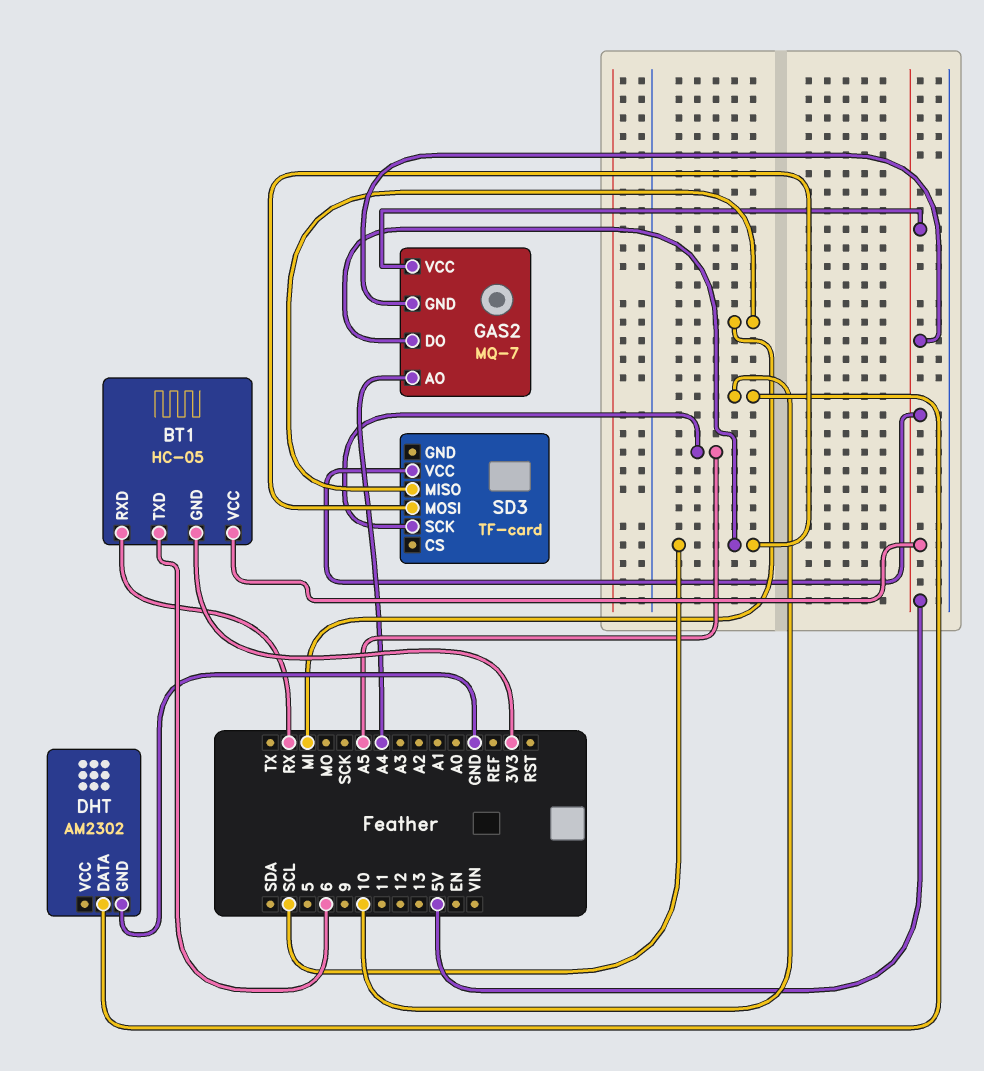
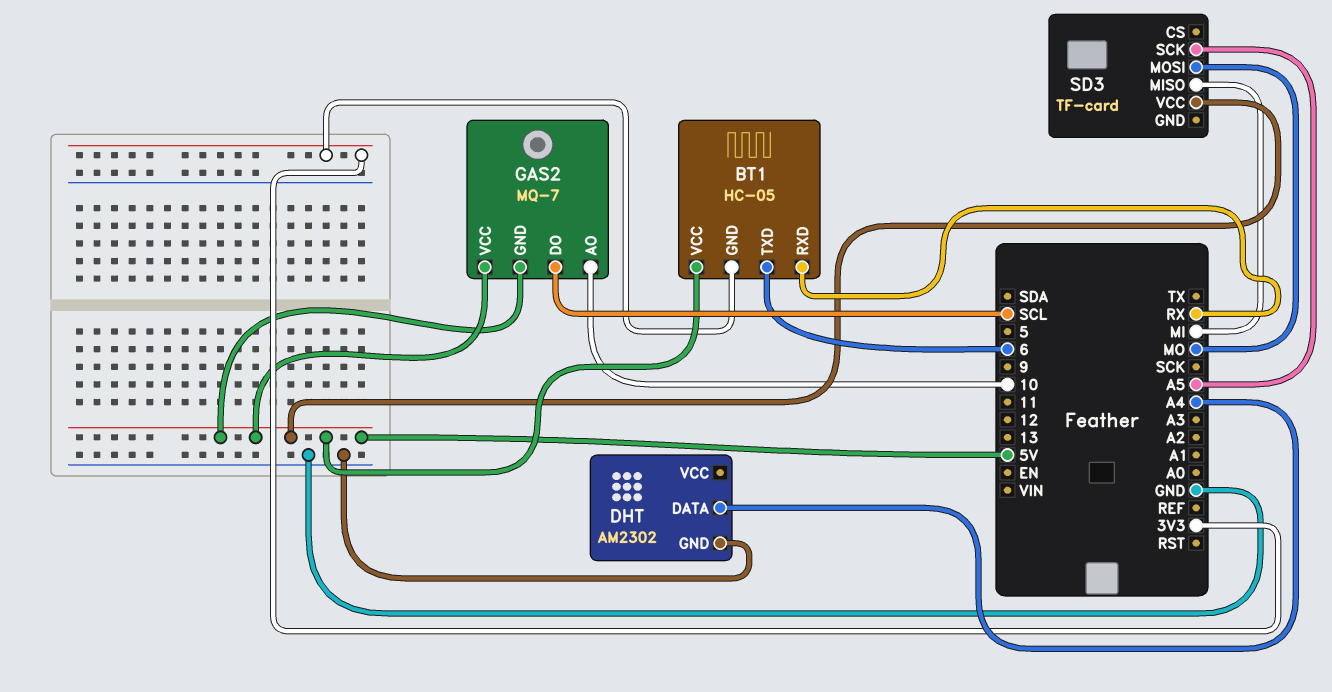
DHT pin DATA: 10 -> A4
GAS2 pin AO: A4 -> 10
SD3 pin MOSI: SCL -> MO

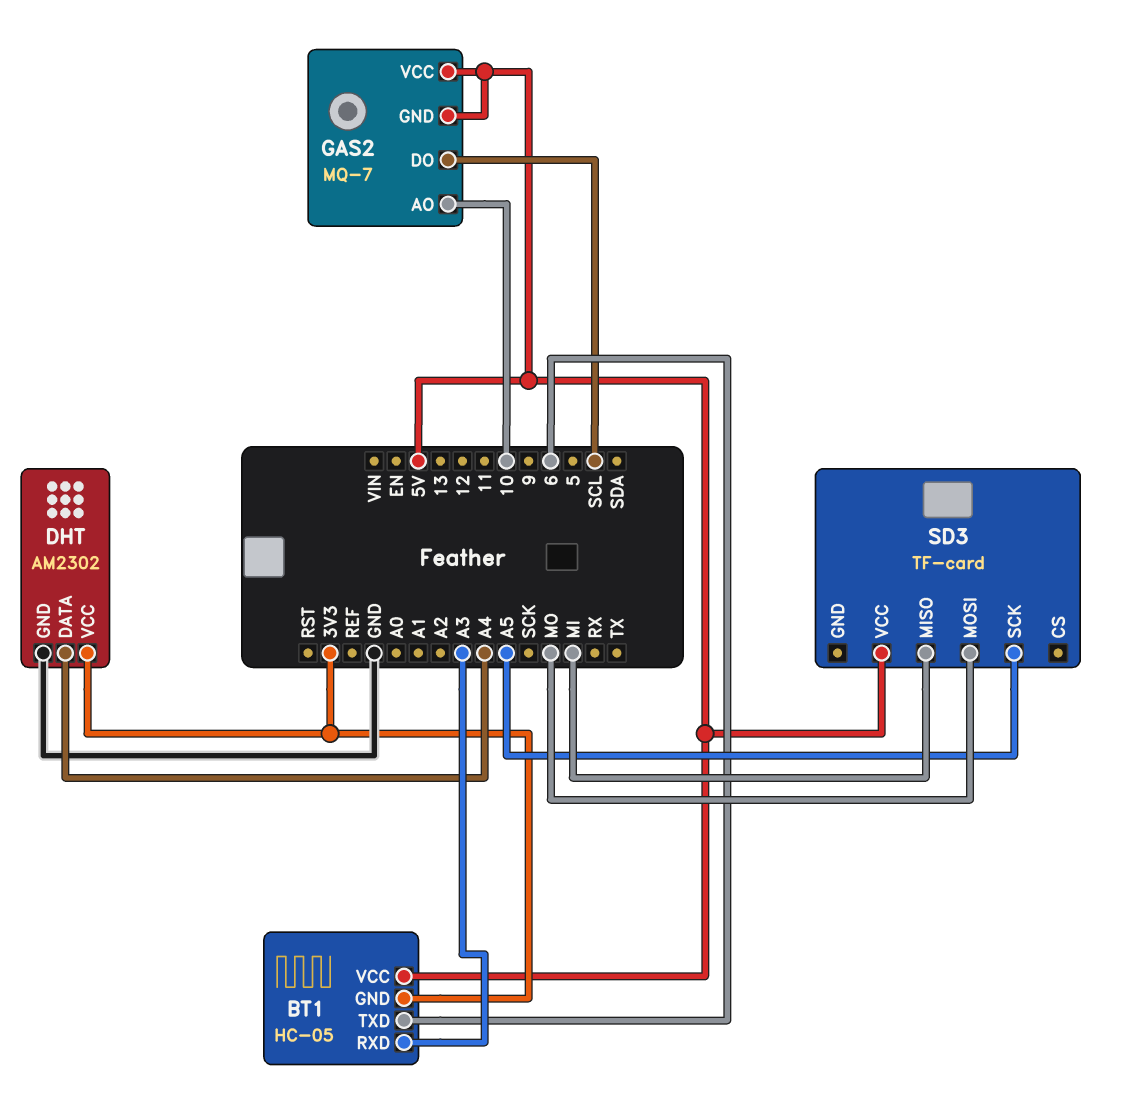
BT1 pin RXD: RX -> A3
DHT pin VCC: none -> 3V3

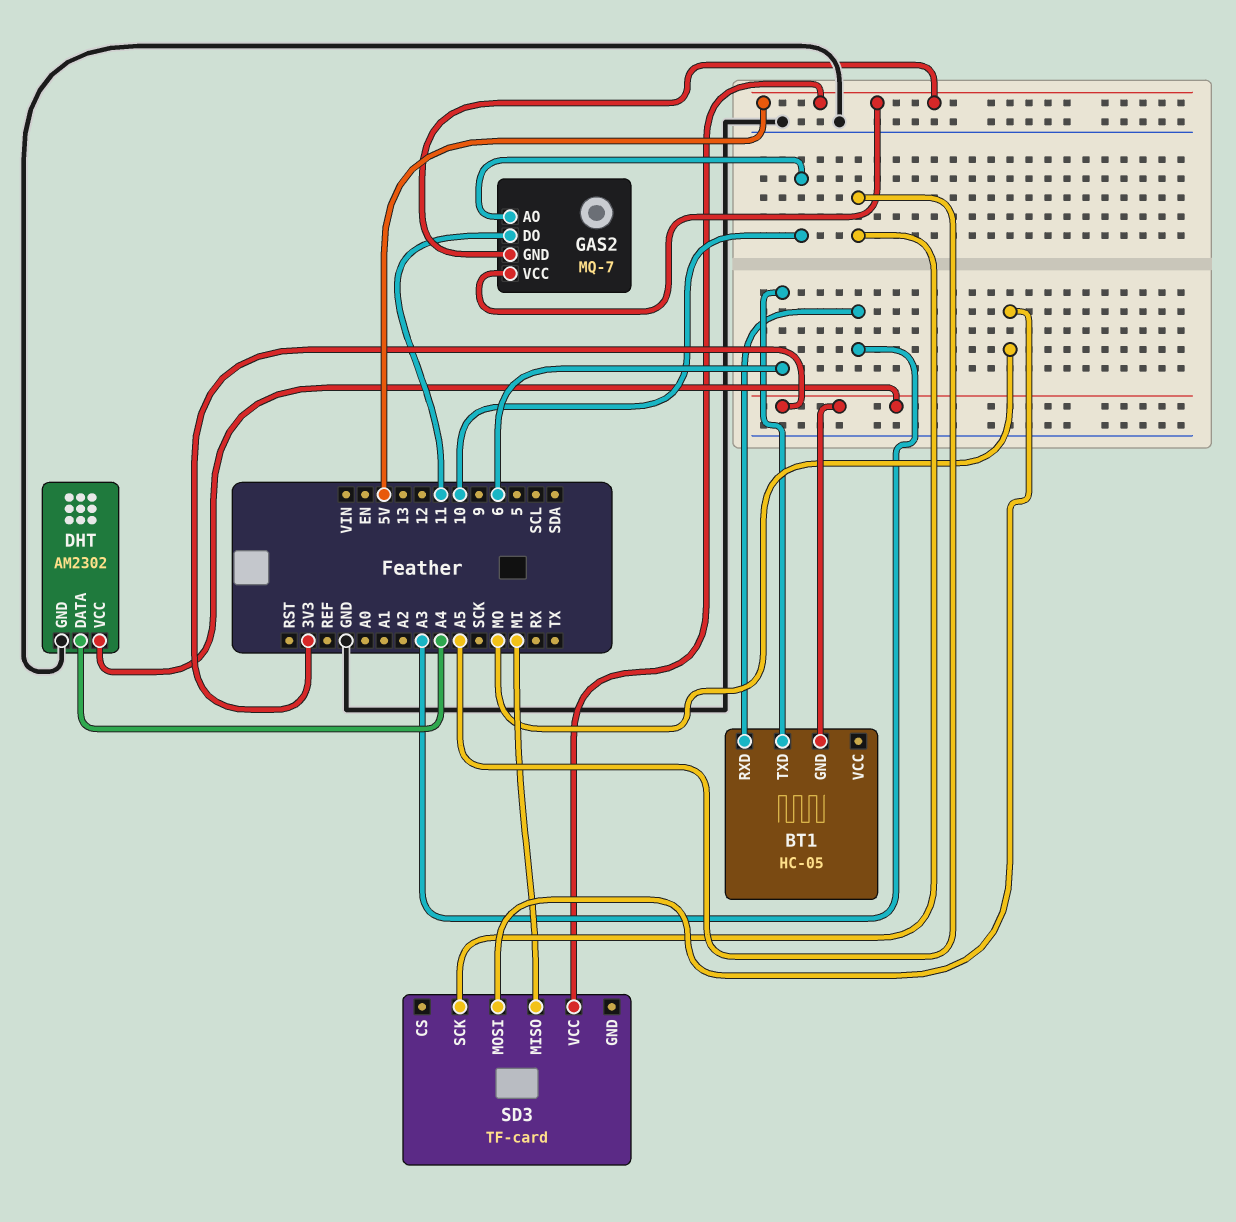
BT1 pin VCC: 5V -> none
GAS2 pin DO: SCL -> 11

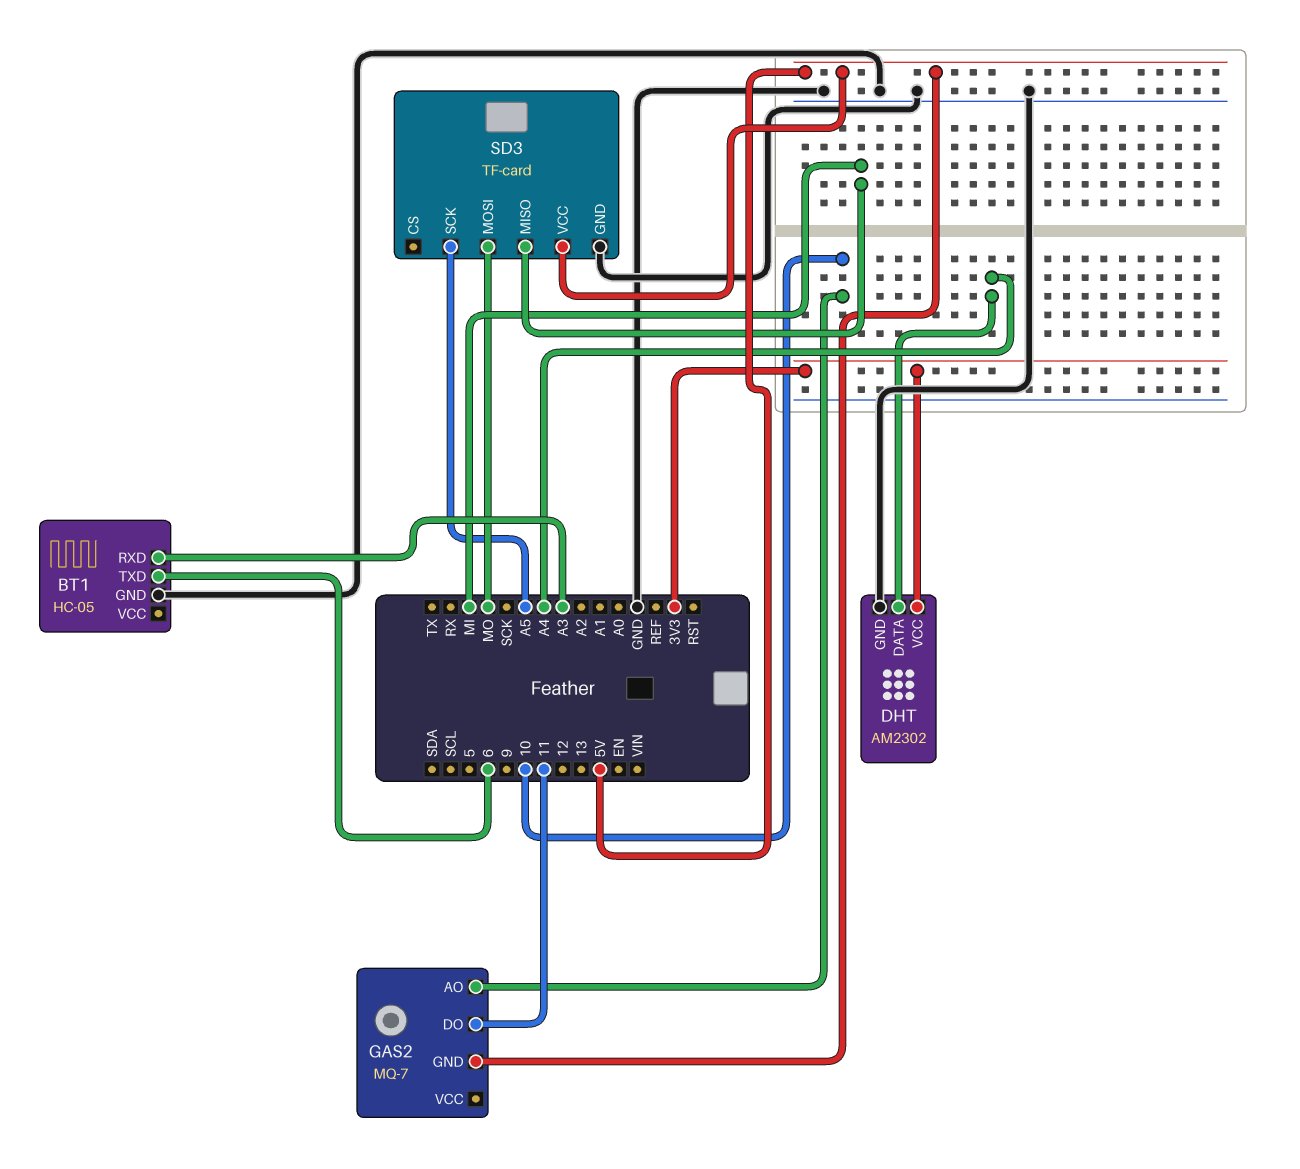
BT1 pin GND: 3V3 -> GND
GAS2 pin VCC: 5V -> none
SD3 pin GND: none -> GND

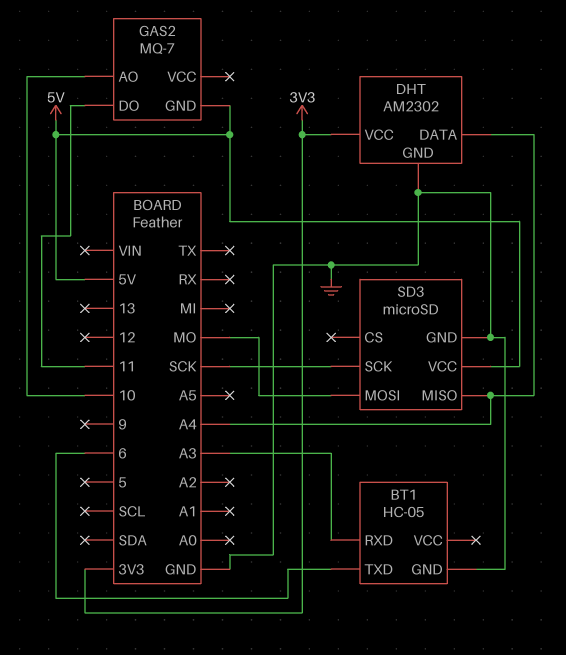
SD3: TF-card -> microSD
SD3 pin MISO: MI -> A4
SD3 pin SCK: A5 -> SCK

